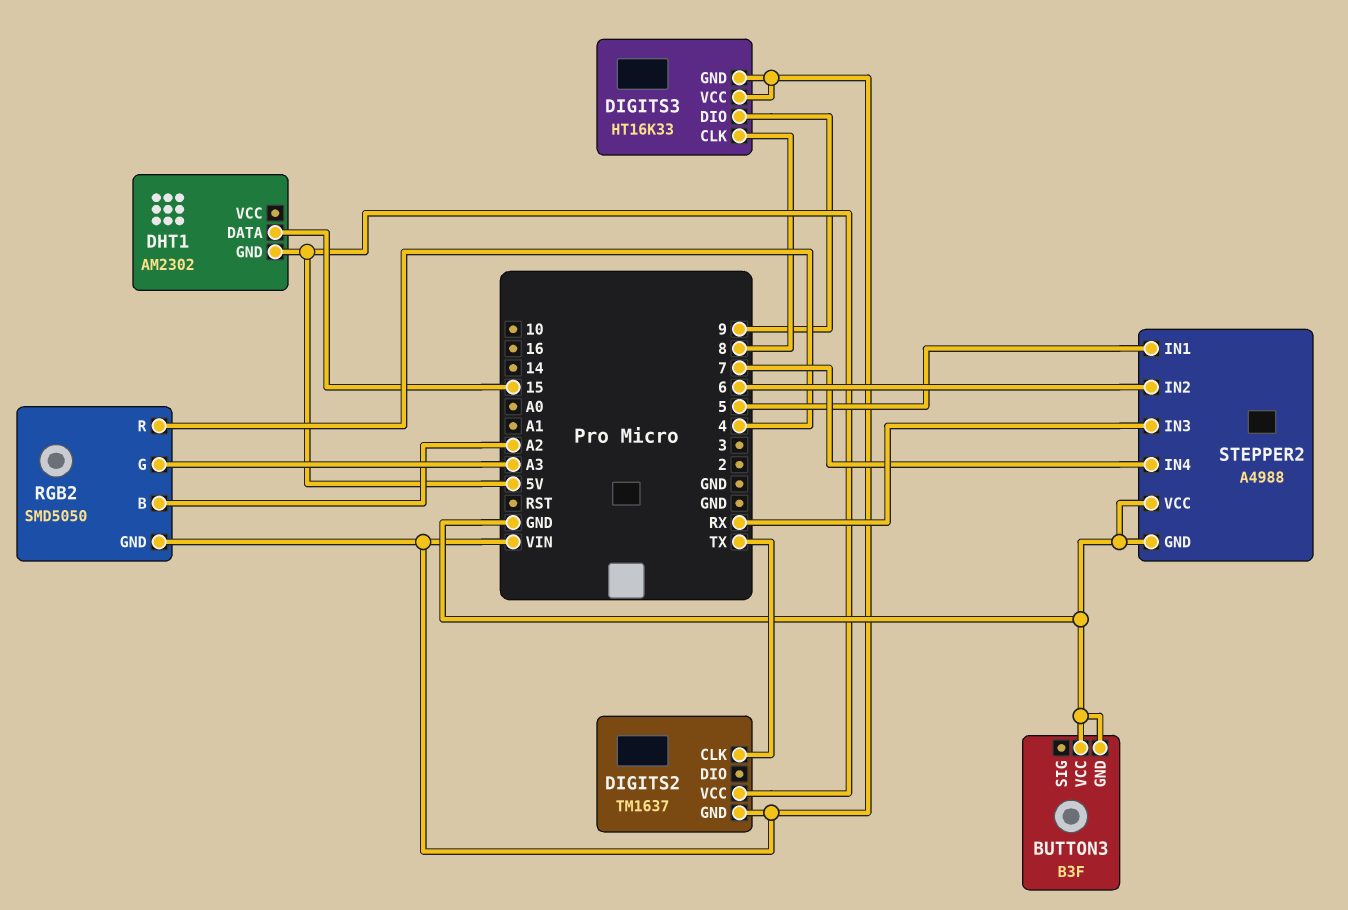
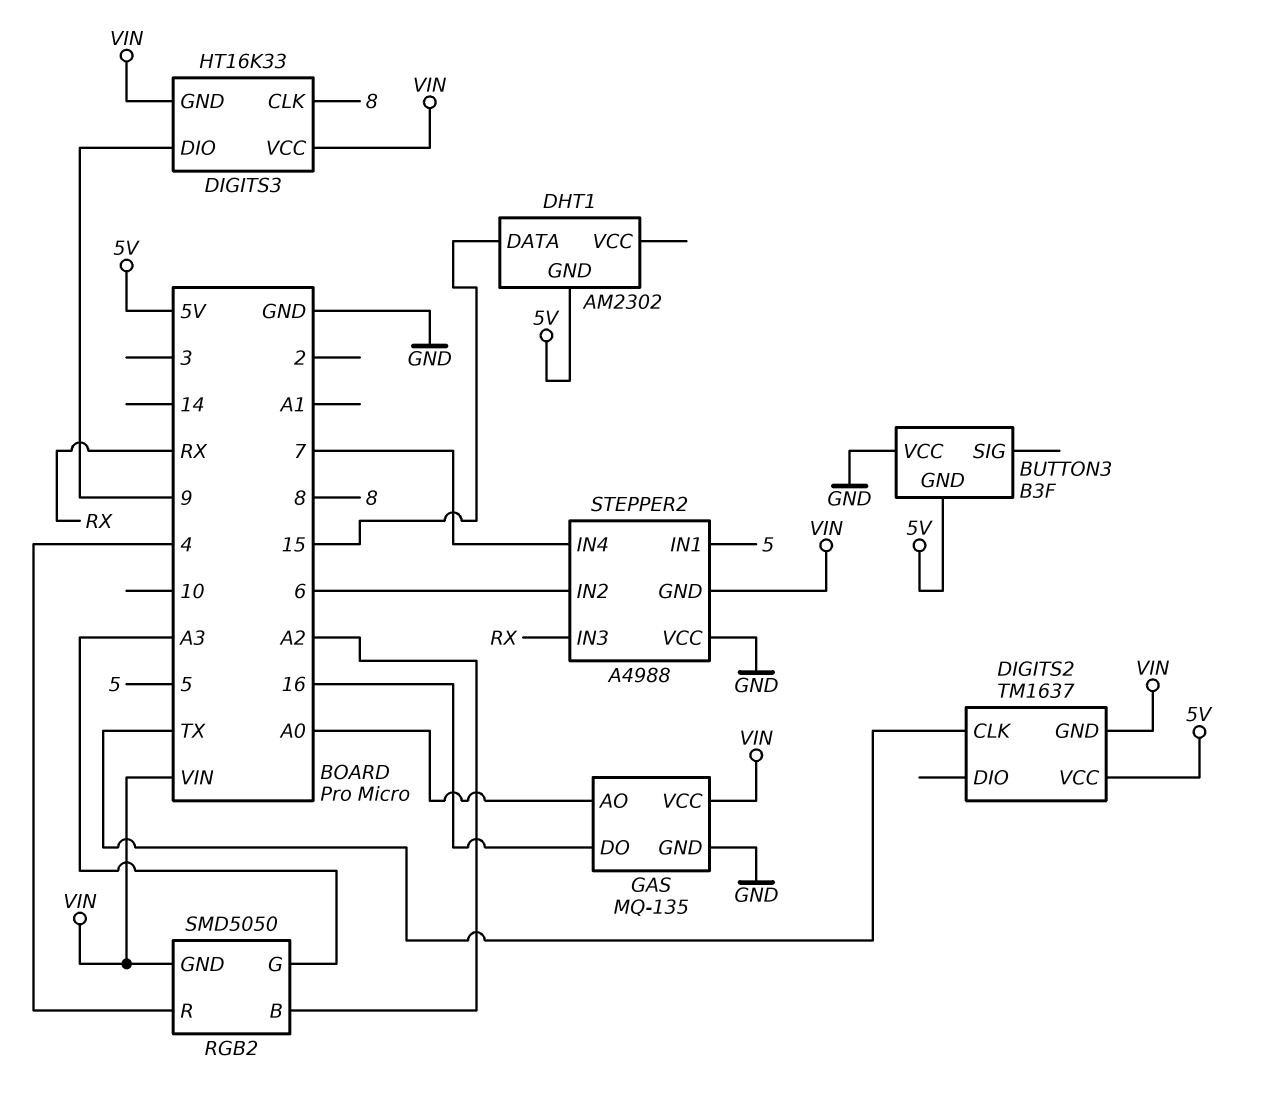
BUTTON3 pin GND: GND -> 5V
GAS: none -> MQ-135
GAS pin AO: none -> A0
GAS pin DO: none -> 16
GAS pin GND: none -> GND
GAS pin VCC: none -> VIN
STEPPER2 pin GND: GND -> VIN

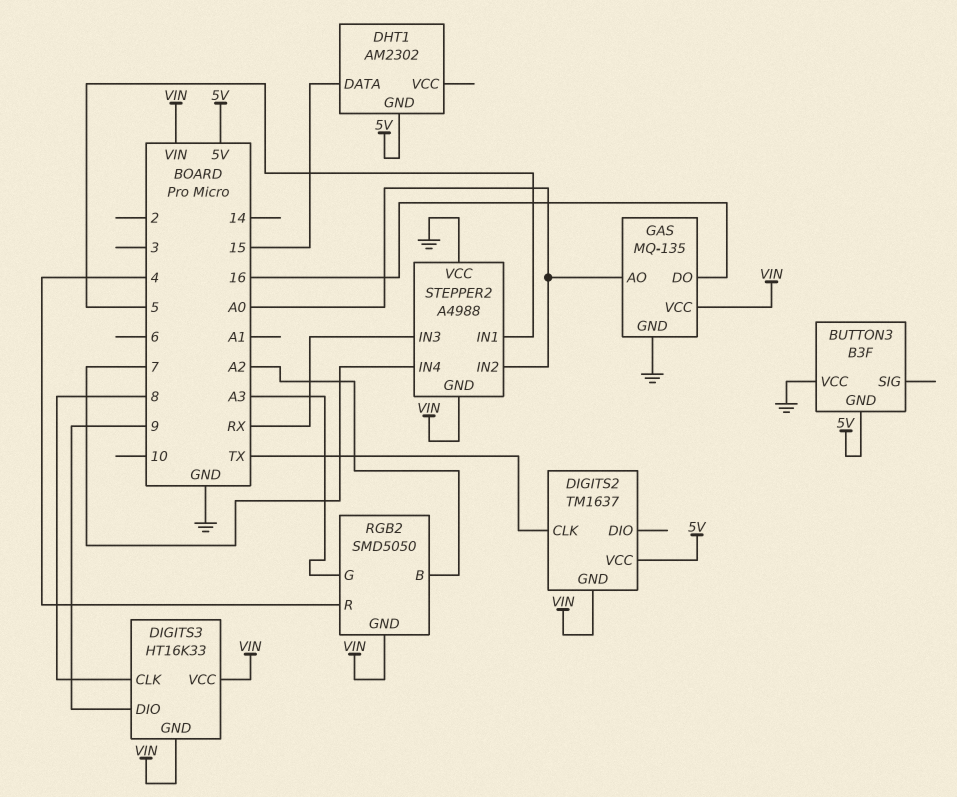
STEPPER2 pin IN2: 6 -> A0

